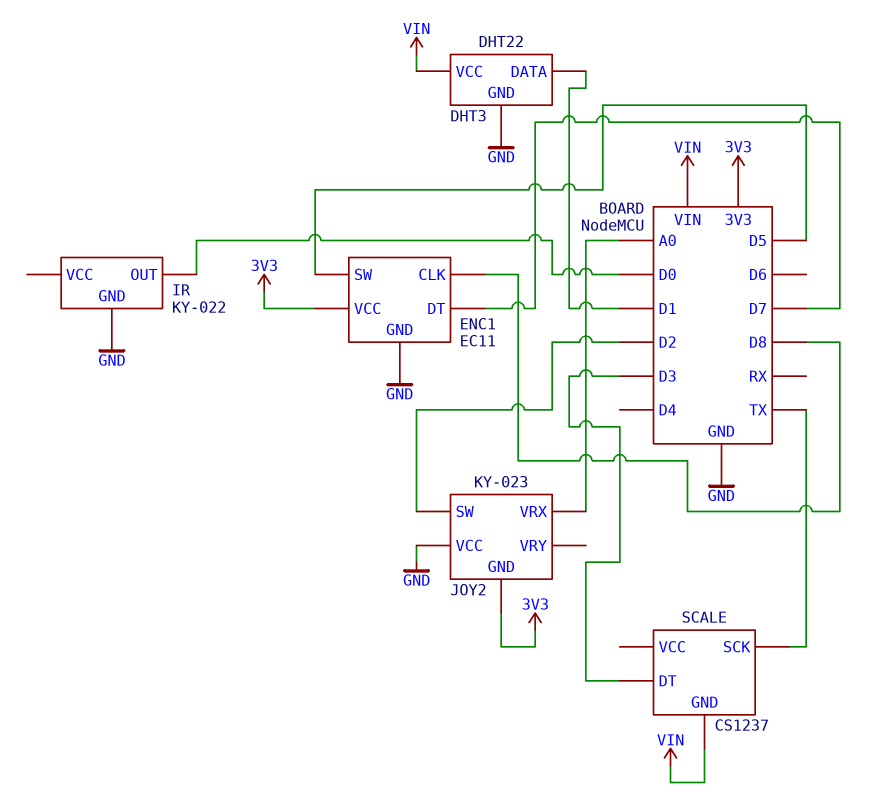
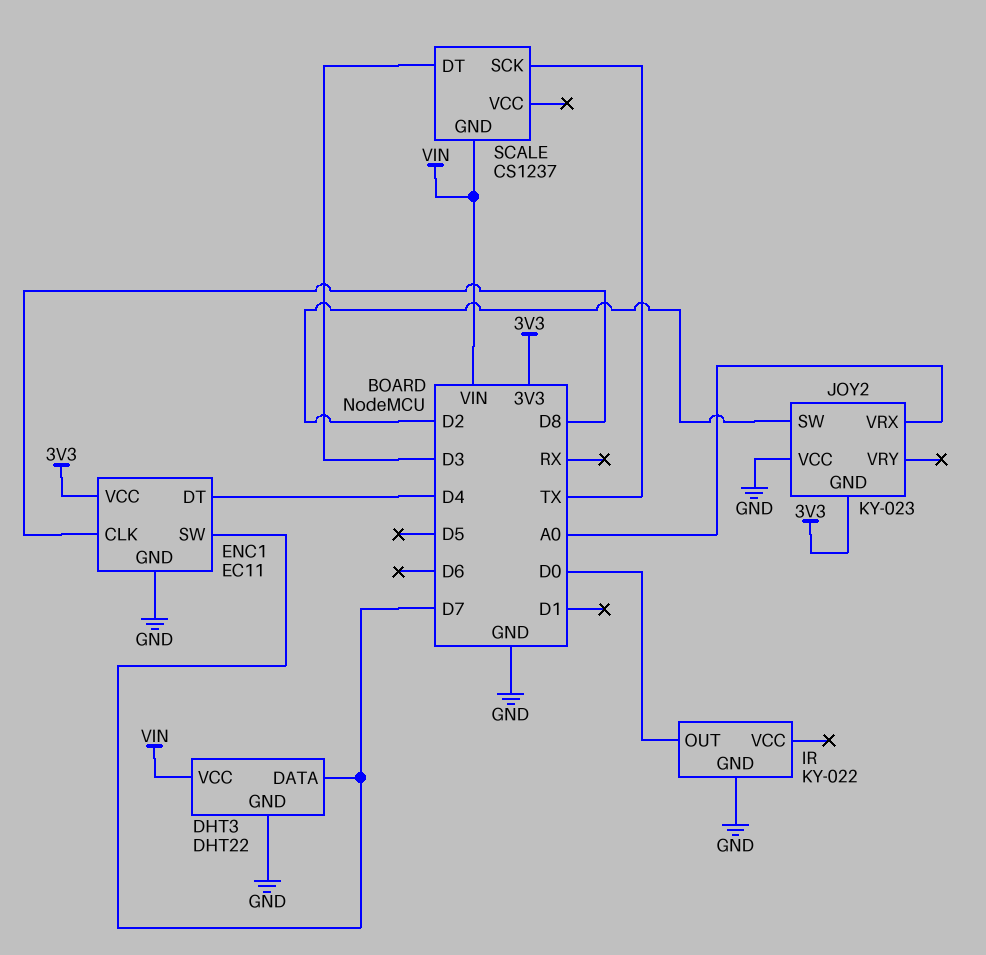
DHT3 pin DATA: D1 -> D7
ENC1 pin DT: D7 -> D4
ENC1 pin SW: D5 -> D7

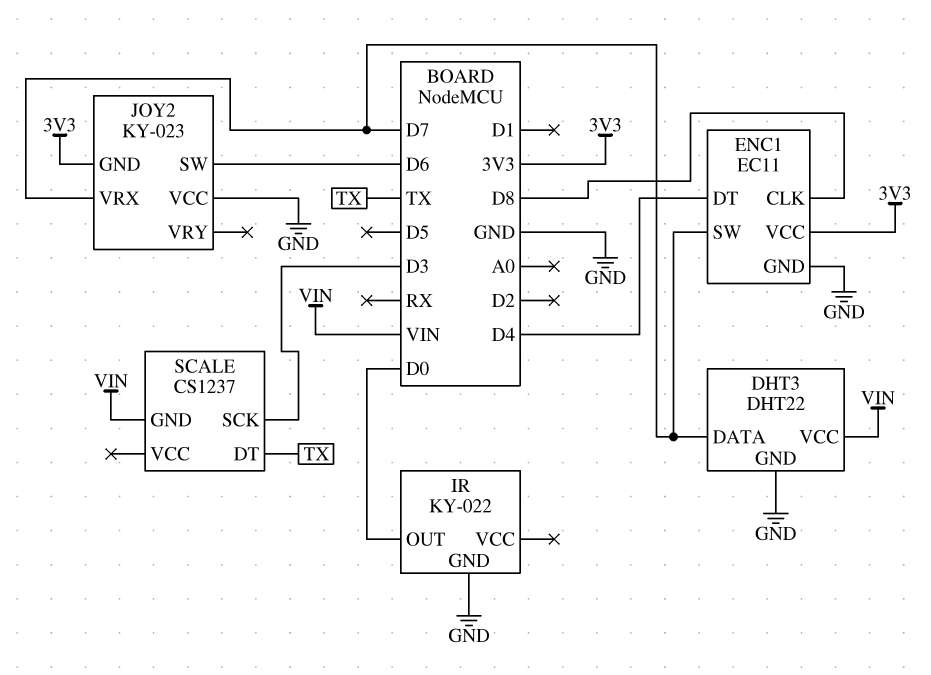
JOY2 pin SW: D2 -> D6
JOY2 pin VRX: A0 -> D7
SCALE pin DT: D3 -> TX
SCALE pin SCK: TX -> D3

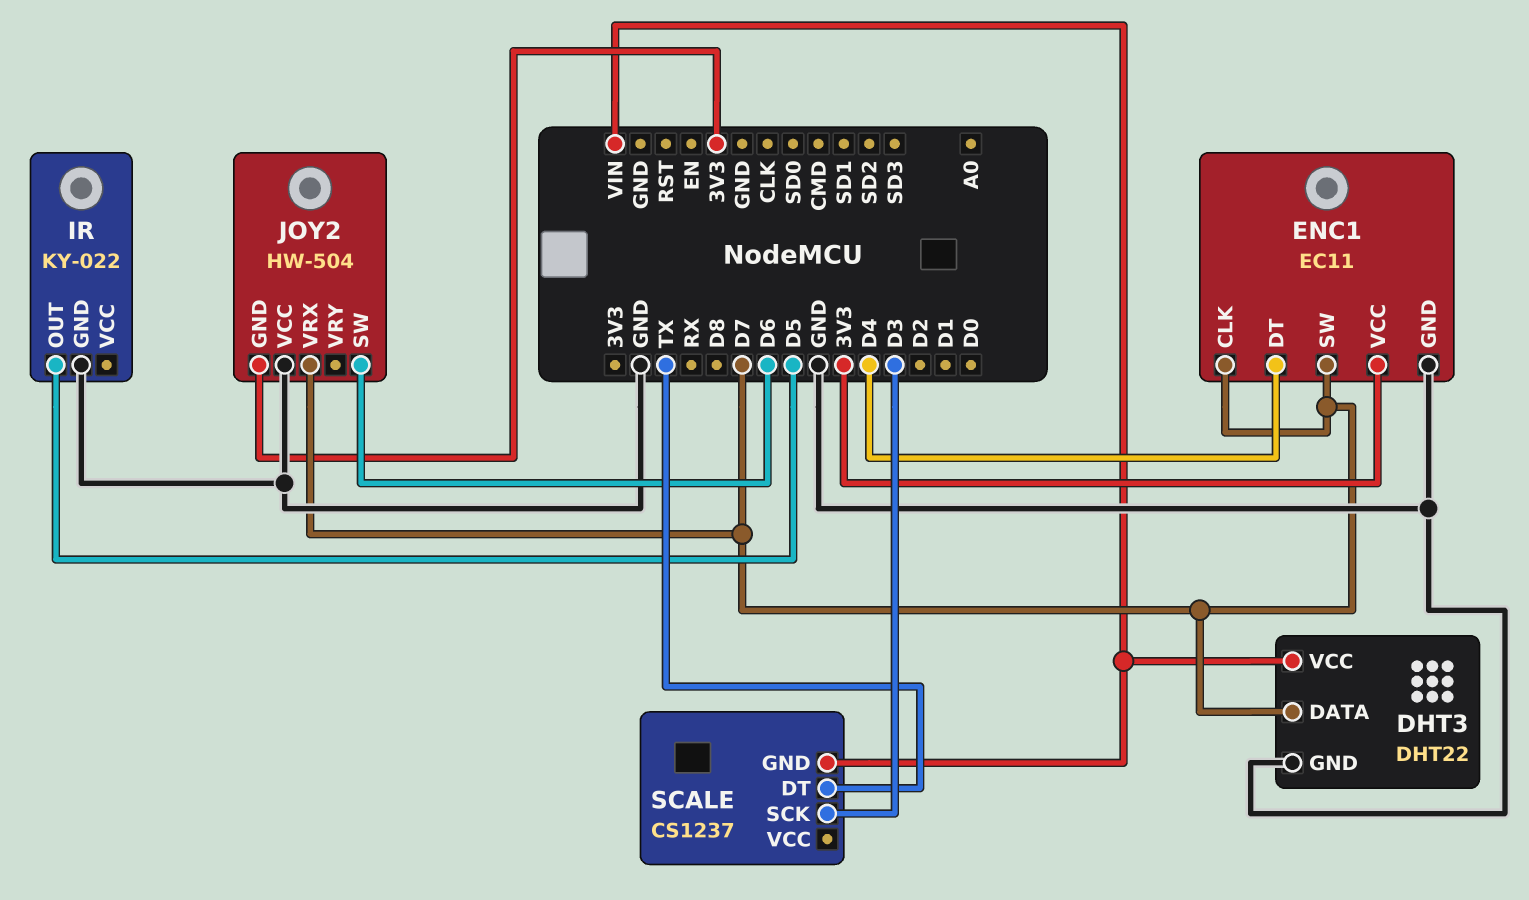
ENC1 pin CLK: D8 -> D7
IR pin OUT: D0 -> D5
JOY2: KY-023 -> HW-504

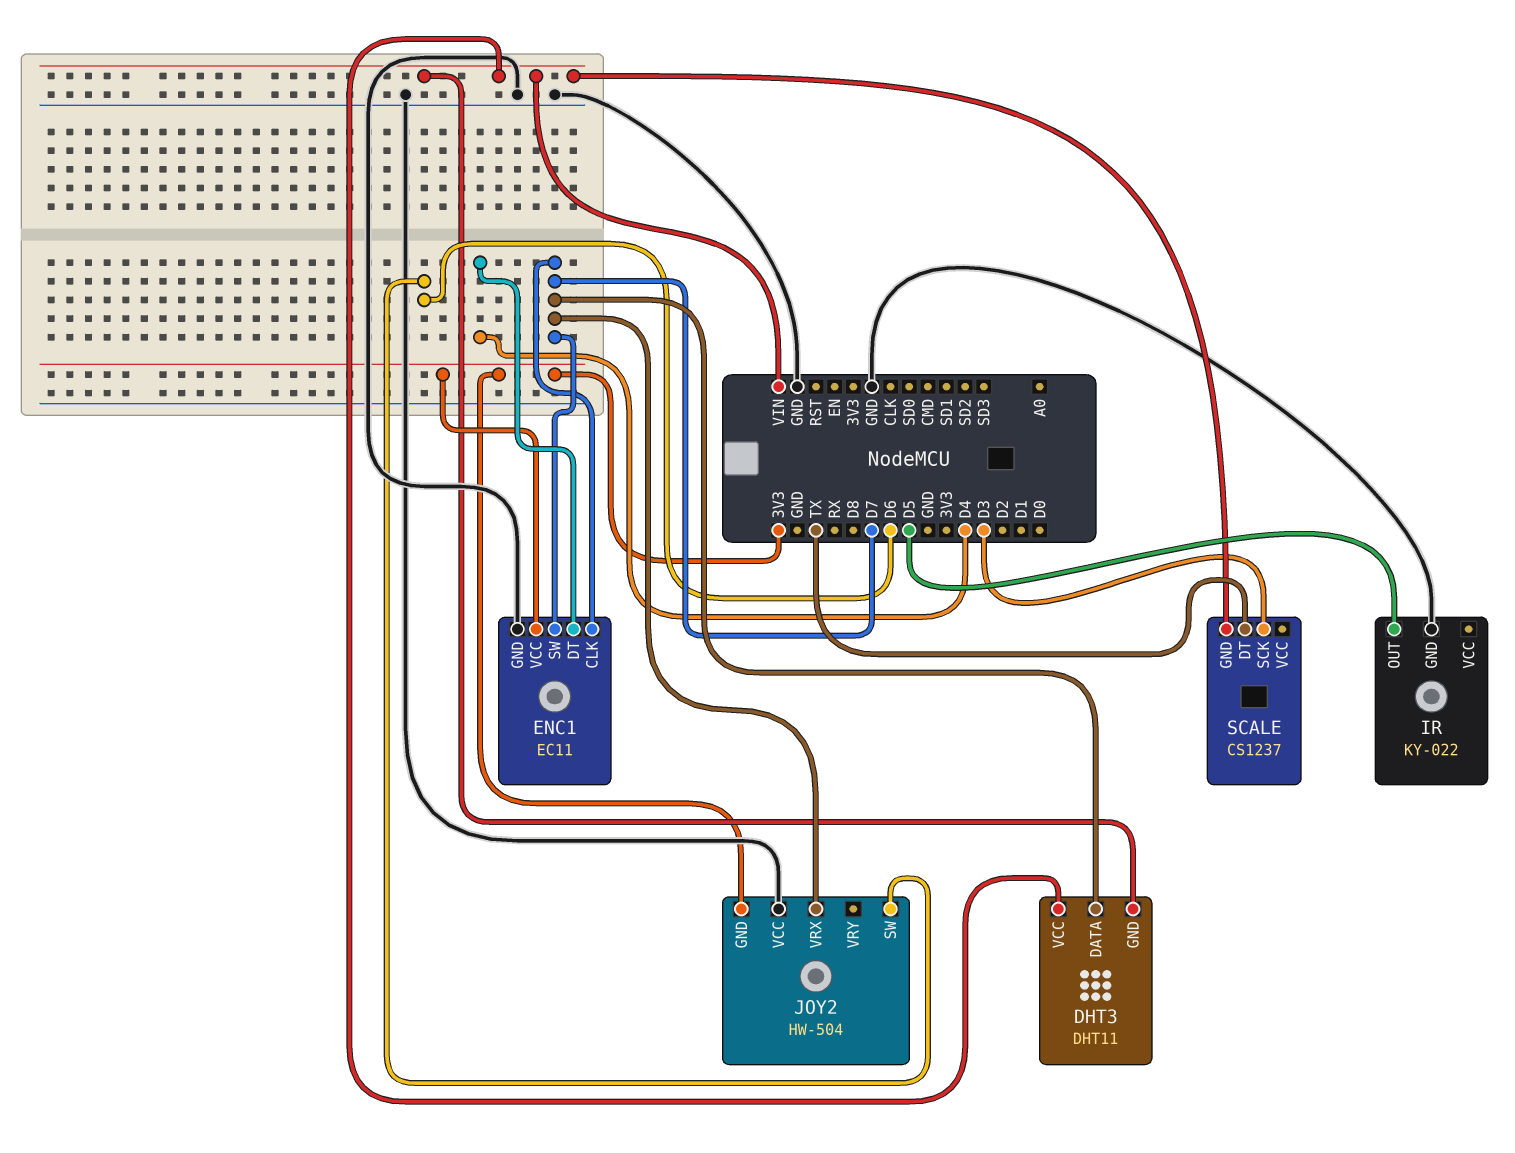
DHT3: DHT22 -> DHT11
DHT3 pin GND: GND -> VIN

